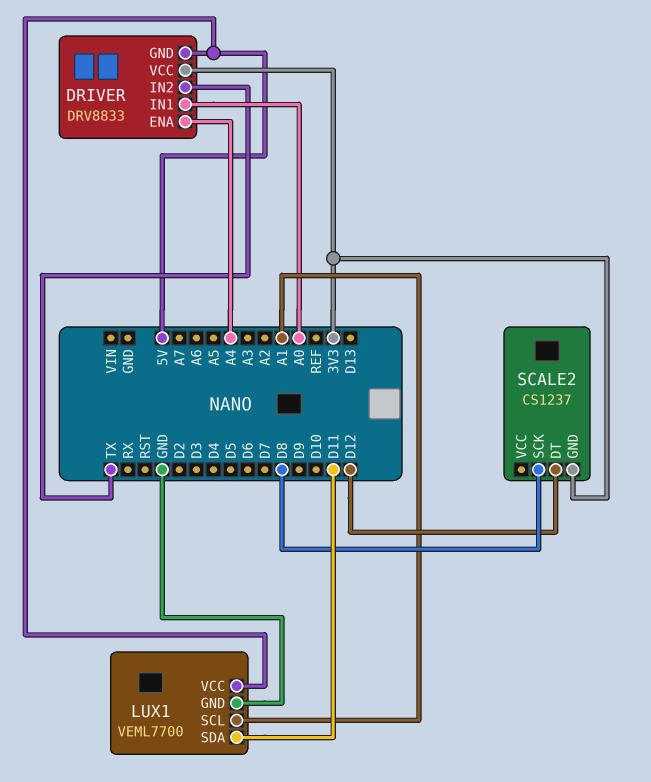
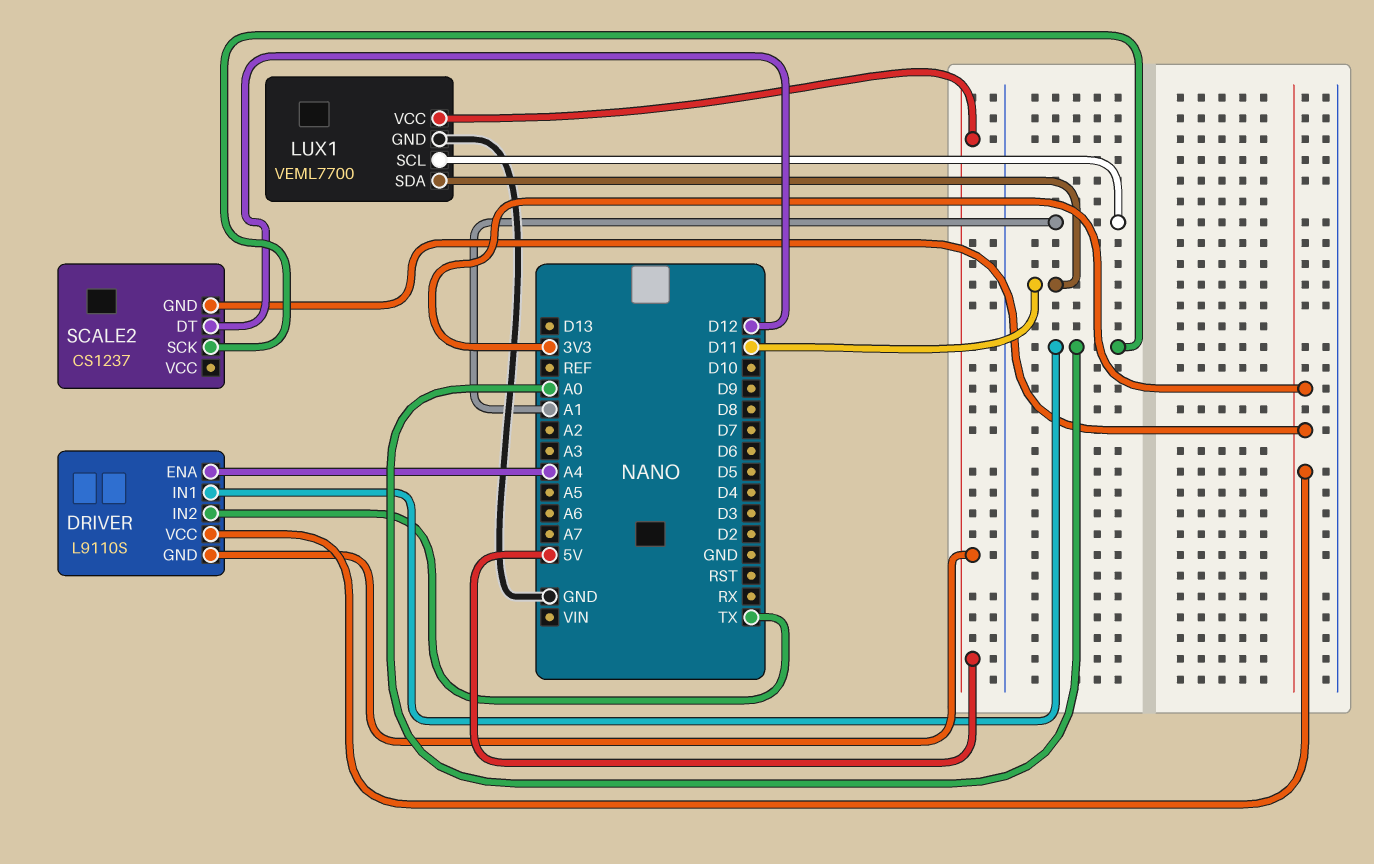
DRIVER: DRV8833 -> L9110S
SCALE2 pin SCK: D8 -> A0

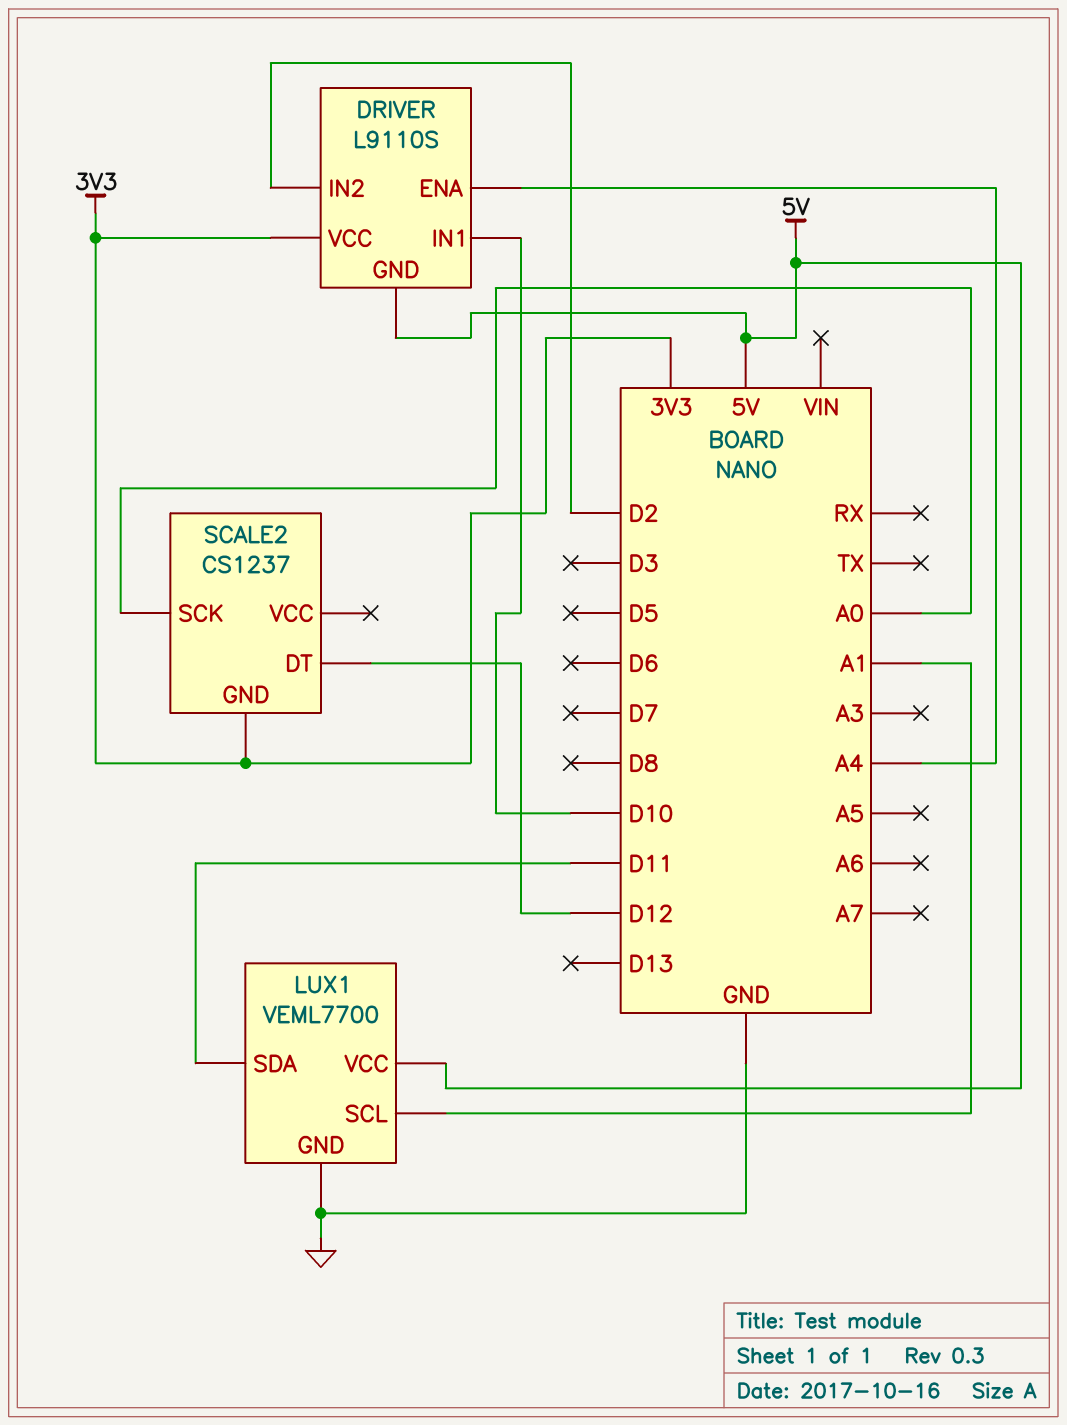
DRIVER pin IN1: A0 -> D10
DRIVER pin IN2: TX -> D2

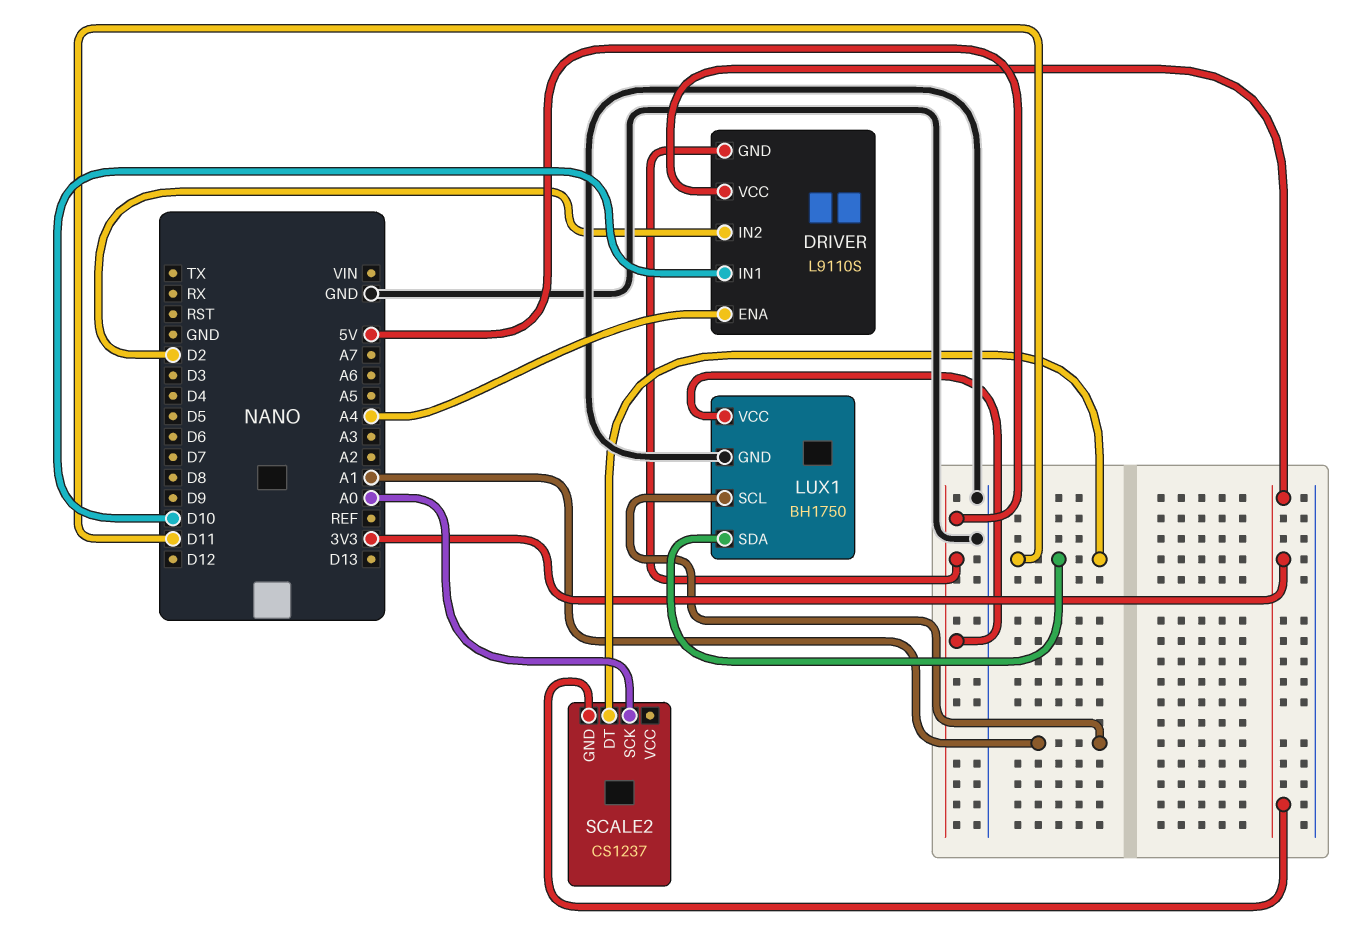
LUX1: VEML7700 -> BH1750
SCALE2 pin DT: D12 -> D11

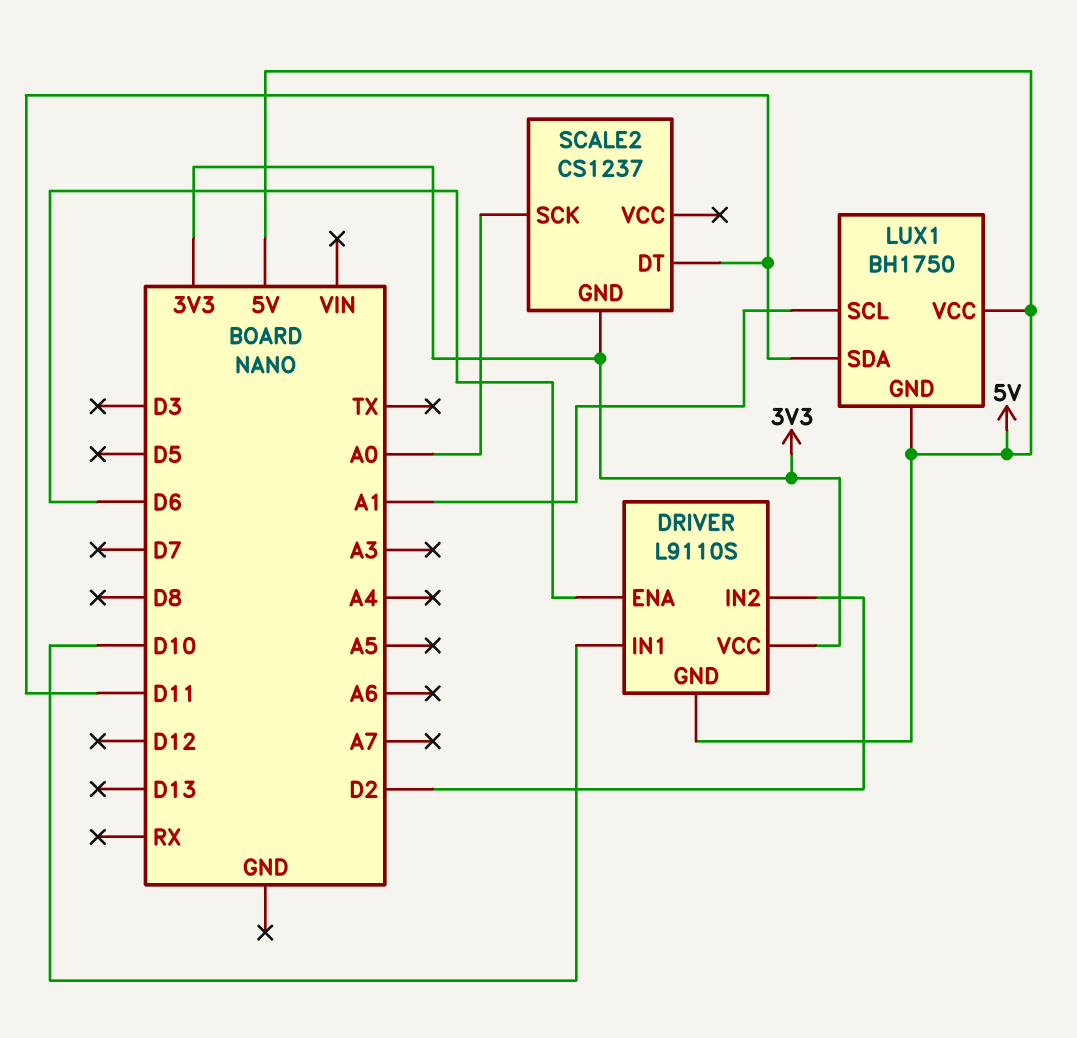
DRIVER pin ENA: A4 -> D6
LUX1 pin GND: GND -> 5V

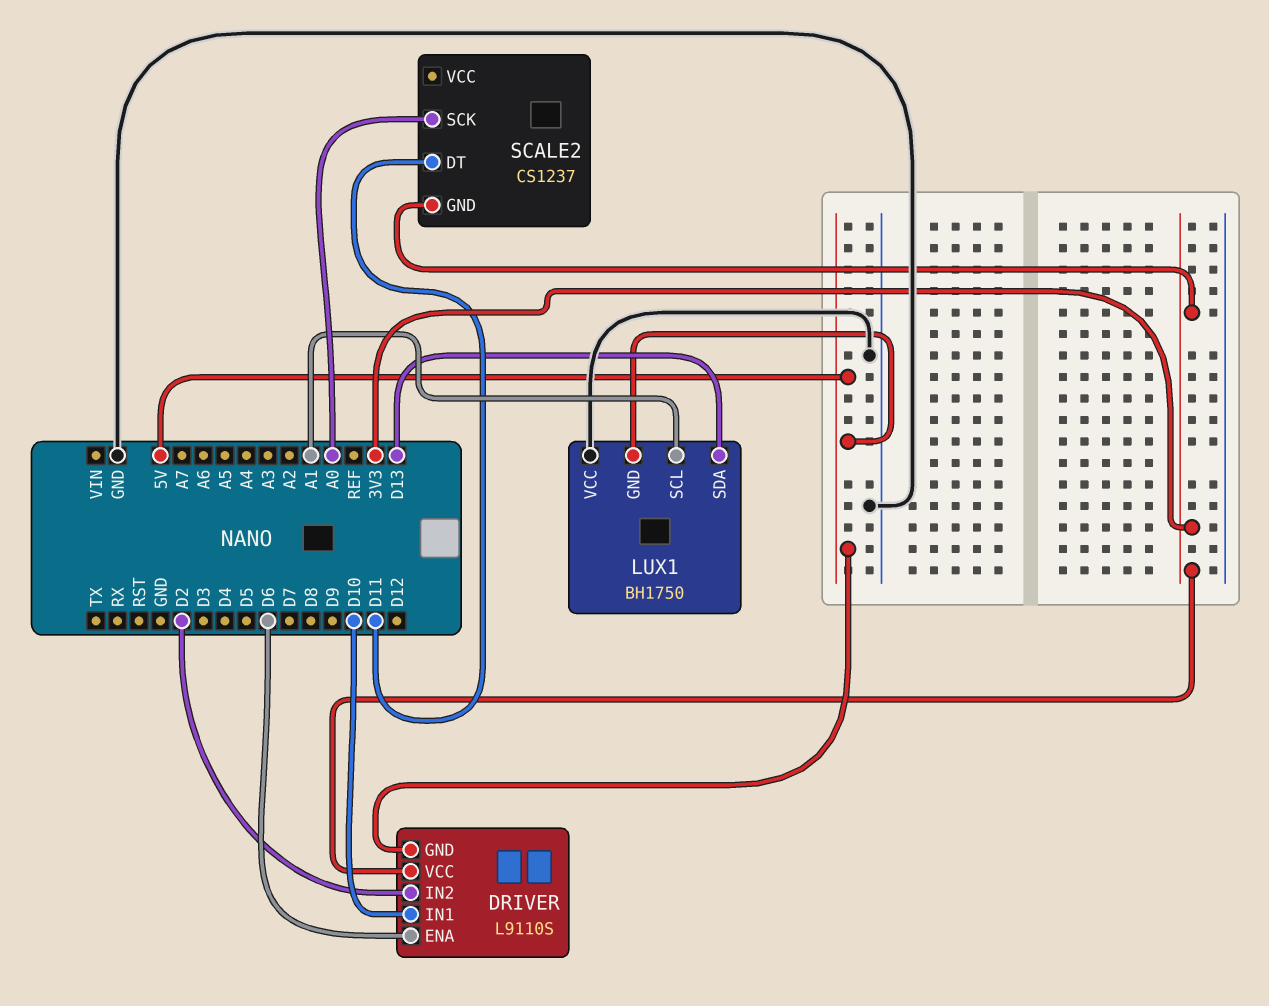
LUX1 pin SDA: D11 -> D13
LUX1 pin VCC: 5V -> GND

